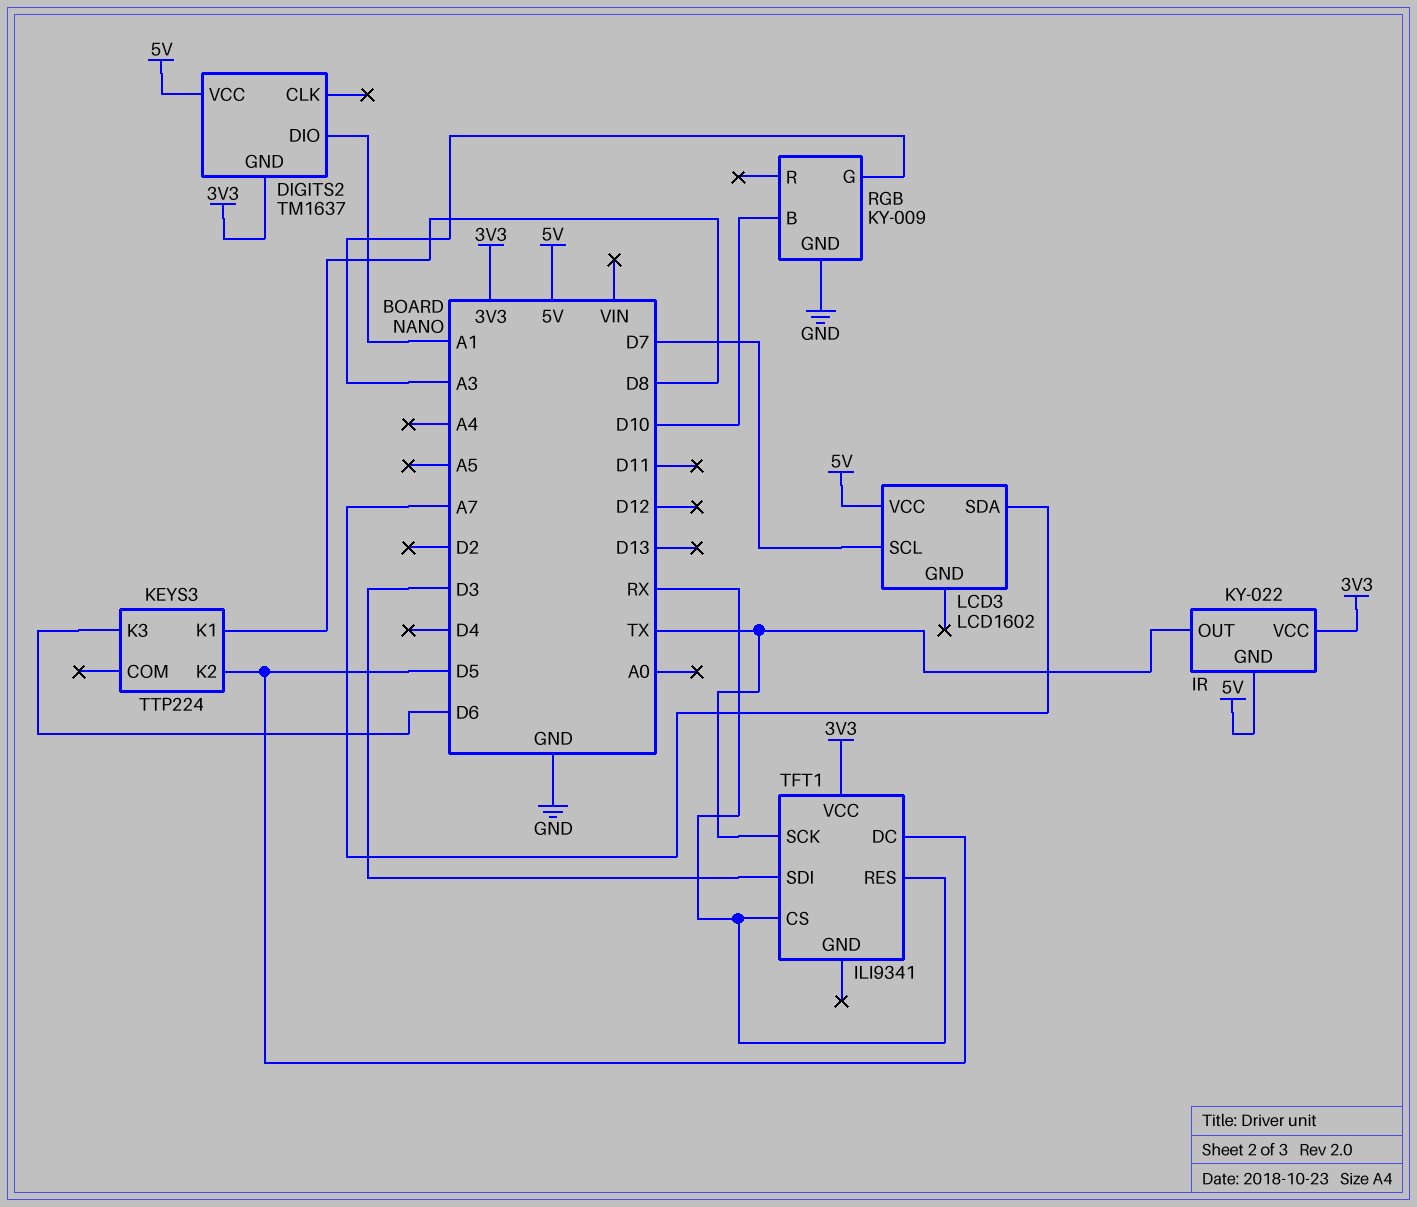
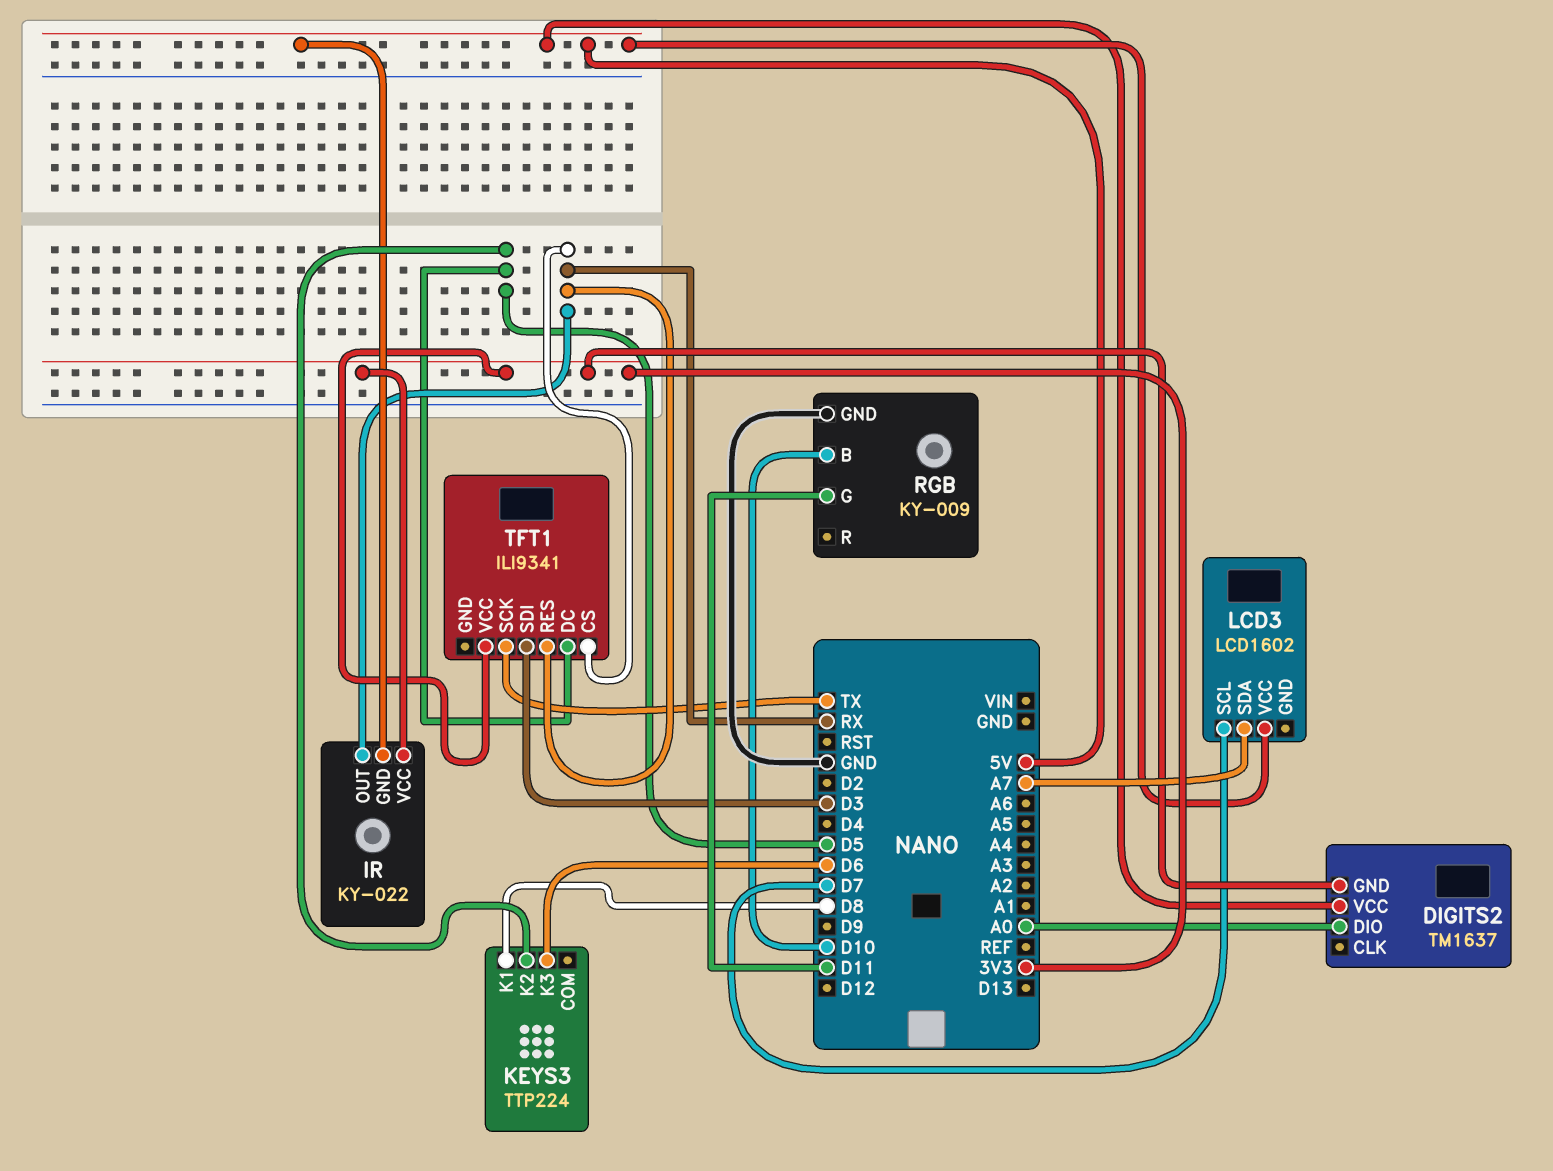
DIGITS2 pin DIO: A1 -> A0
IR pin OUT: TX -> RX
RGB pin G: A3 -> D11

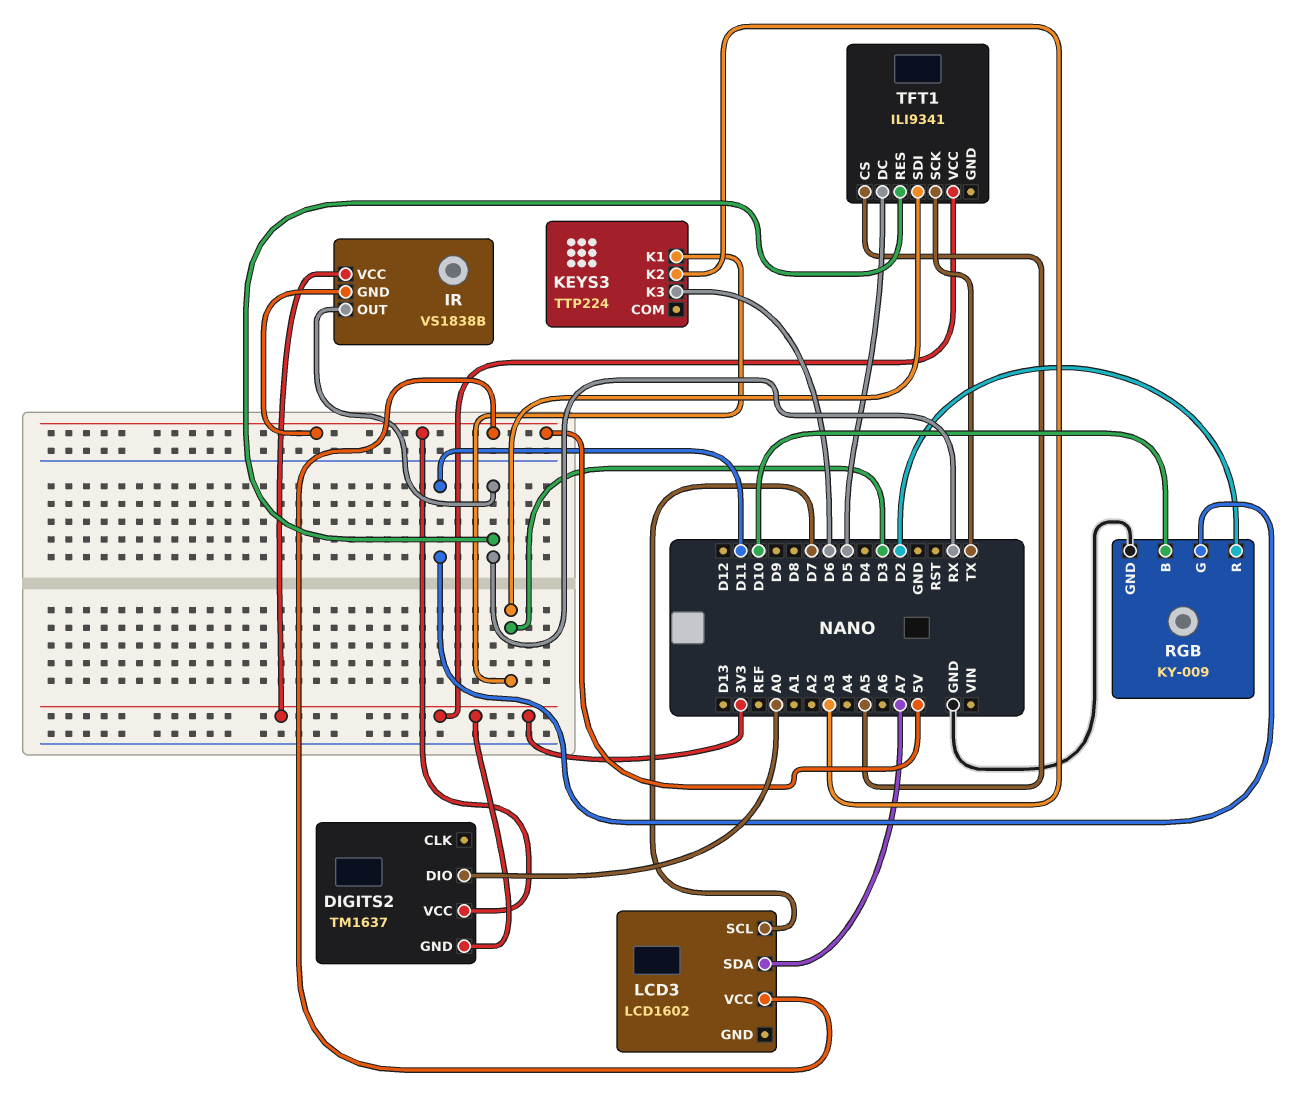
IR: KY-022 -> VS1838B
KEYS3 pin K1: D8 -> D3
KEYS3 pin K2: D5 -> A3
RGB pin R: none -> D2
TFT1 pin CS: RX -> A5

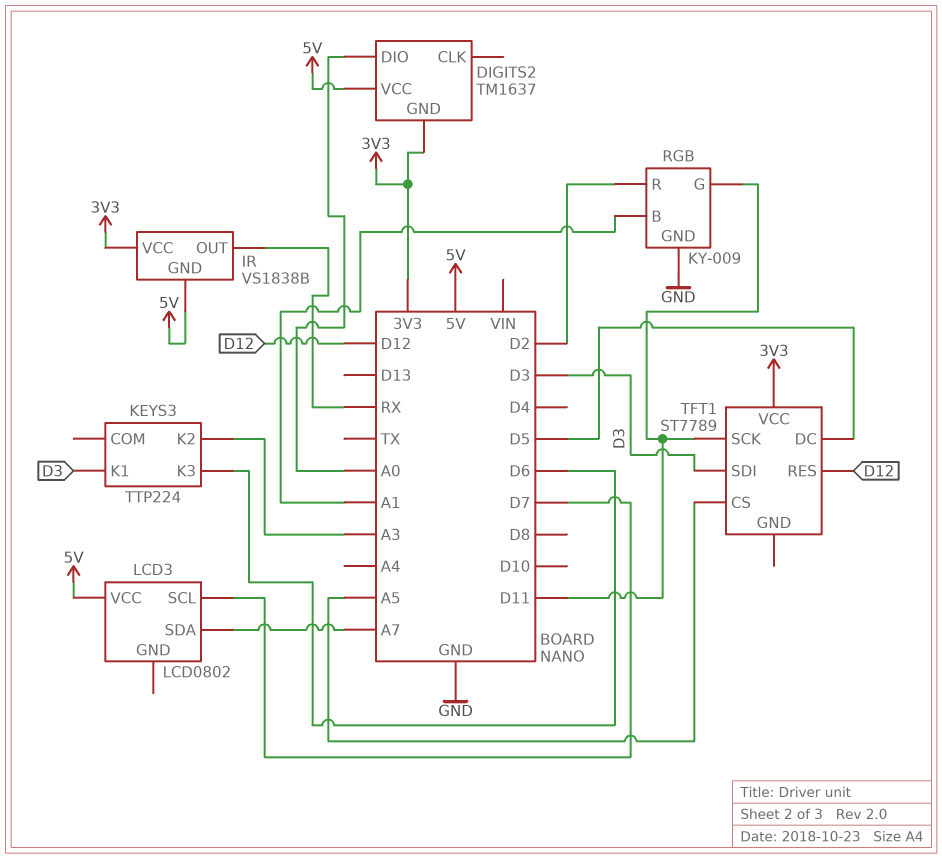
LCD3: LCD1602 -> LCD0802
RGB pin B: D10 -> A1
TFT1: ILI9341 -> ST7789
TFT1 pin RES: RX -> D12
TFT1 pin SCK: TX -> D11

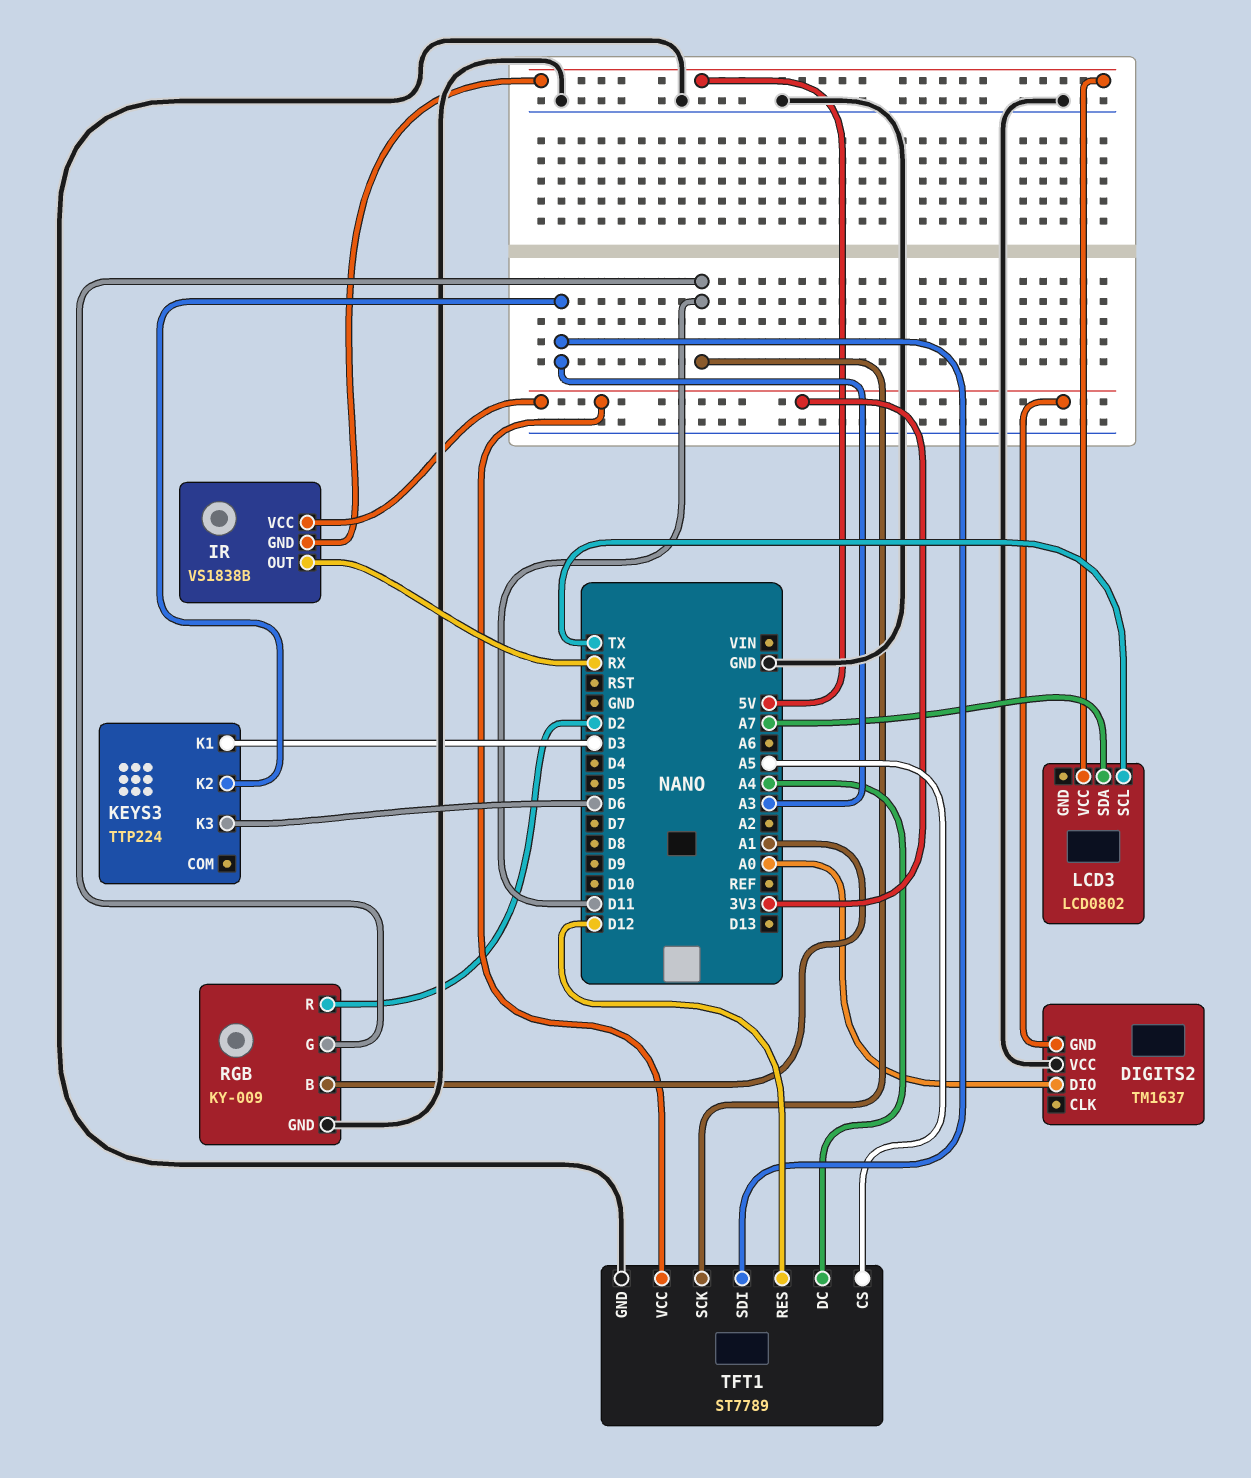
DIGITS2 pin VCC: 5V -> GND
LCD3 pin SCL: D7 -> TX
TFT1 pin DC: D5 -> A4
TFT1 pin GND: none -> GND
TFT1 pin SDI: D3 -> A3

